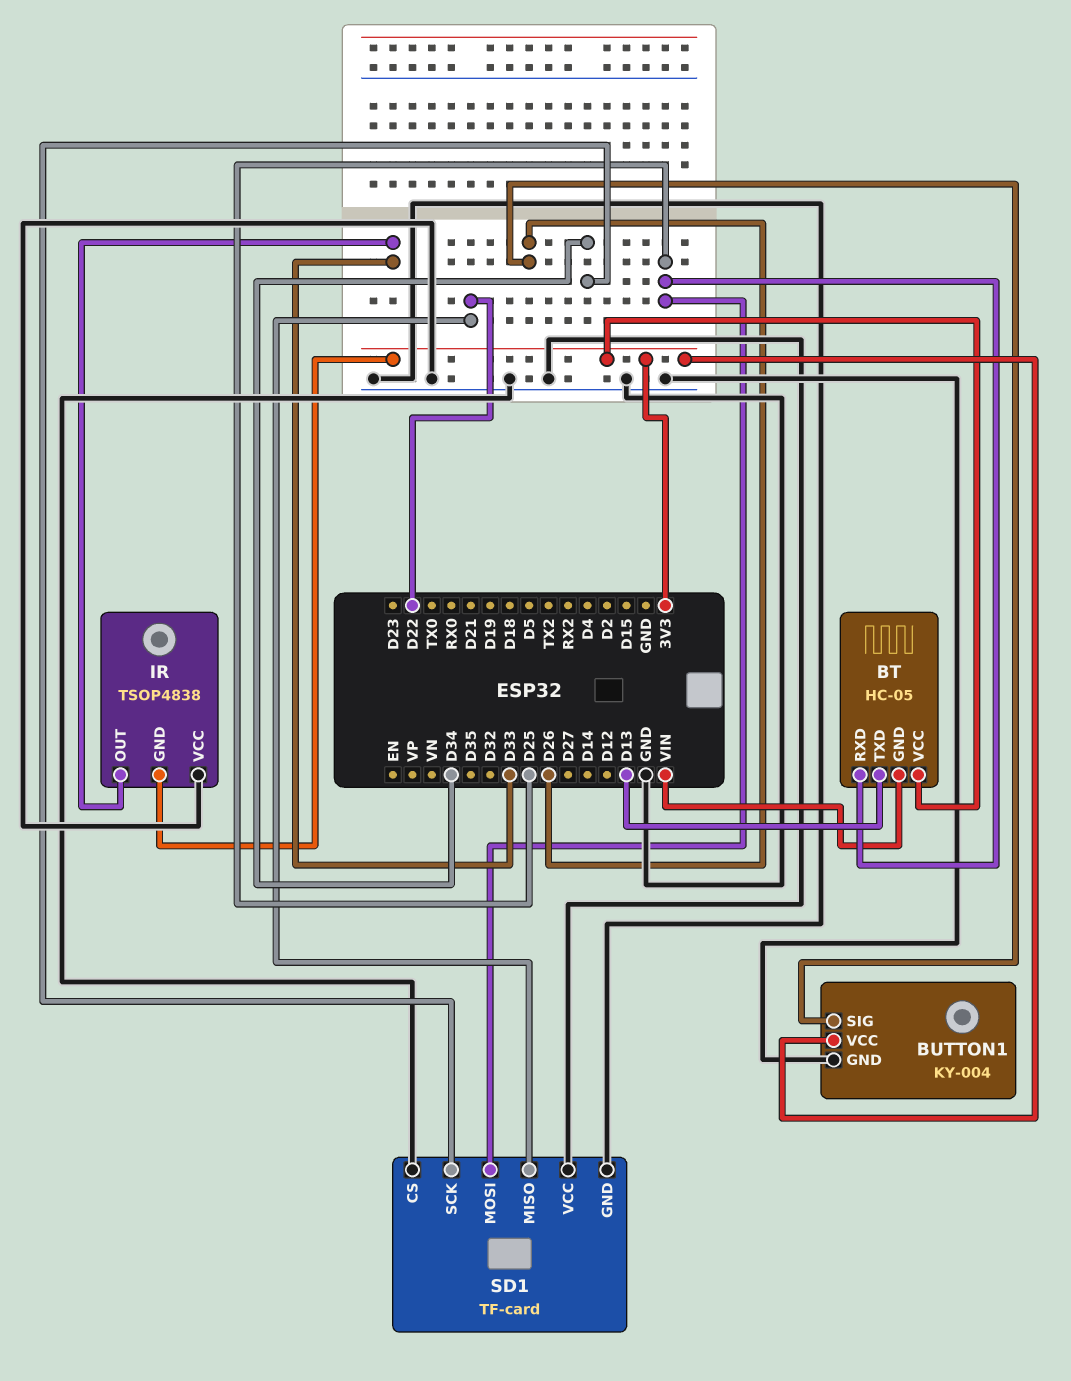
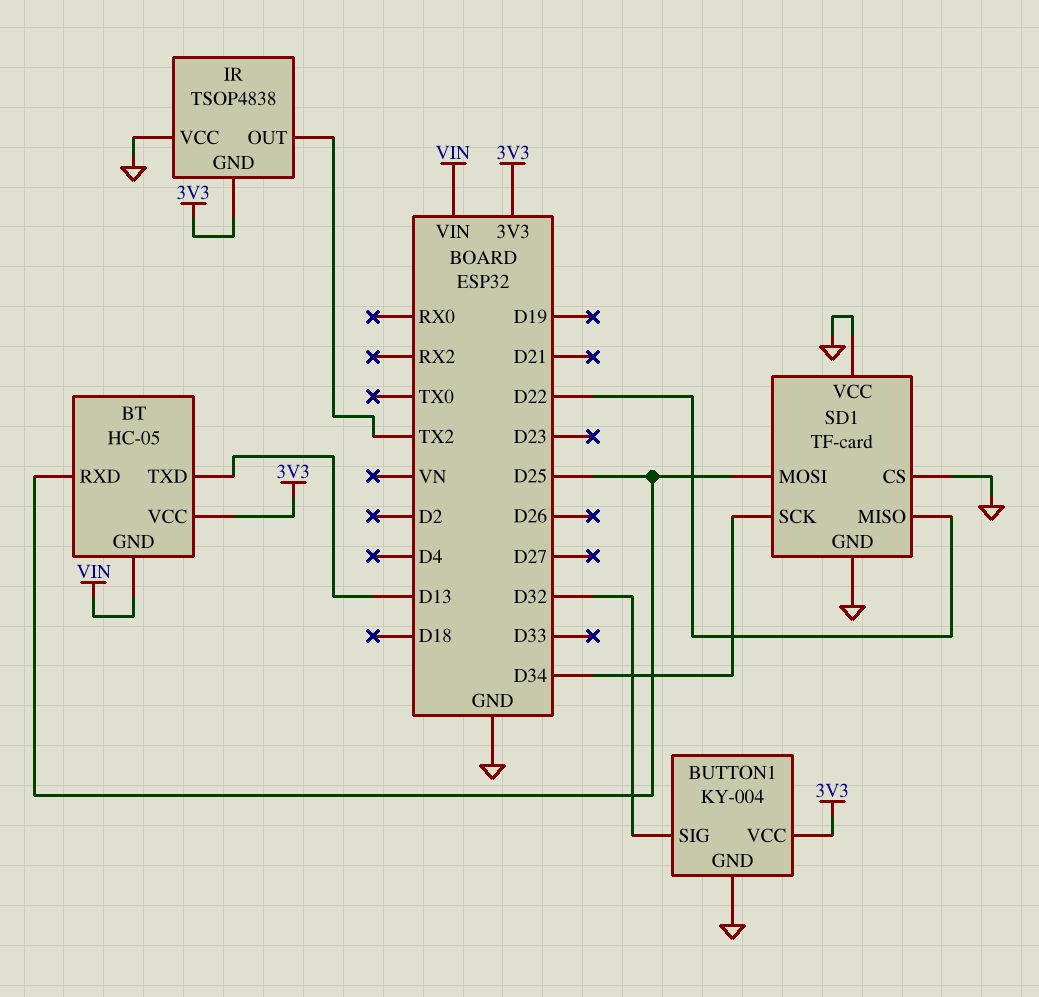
BUTTON1 pin SIG: D26 -> D32
IR pin OUT: D33 -> TX2

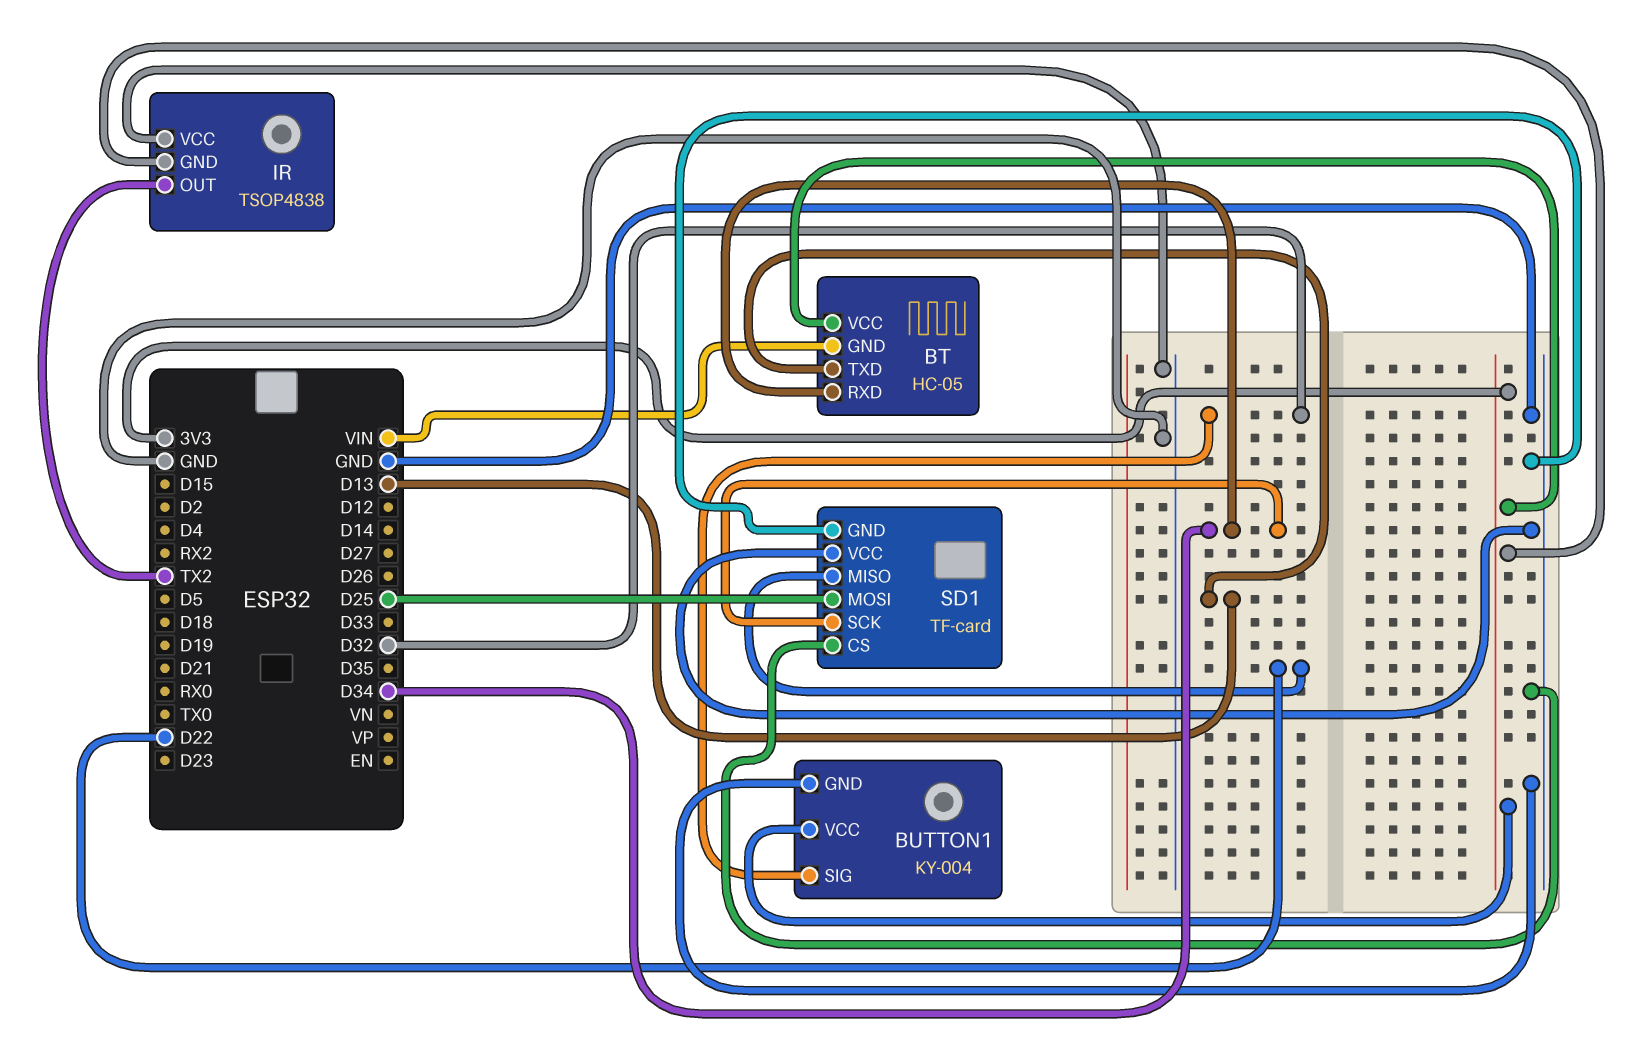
BT pin RXD: D25 -> D34

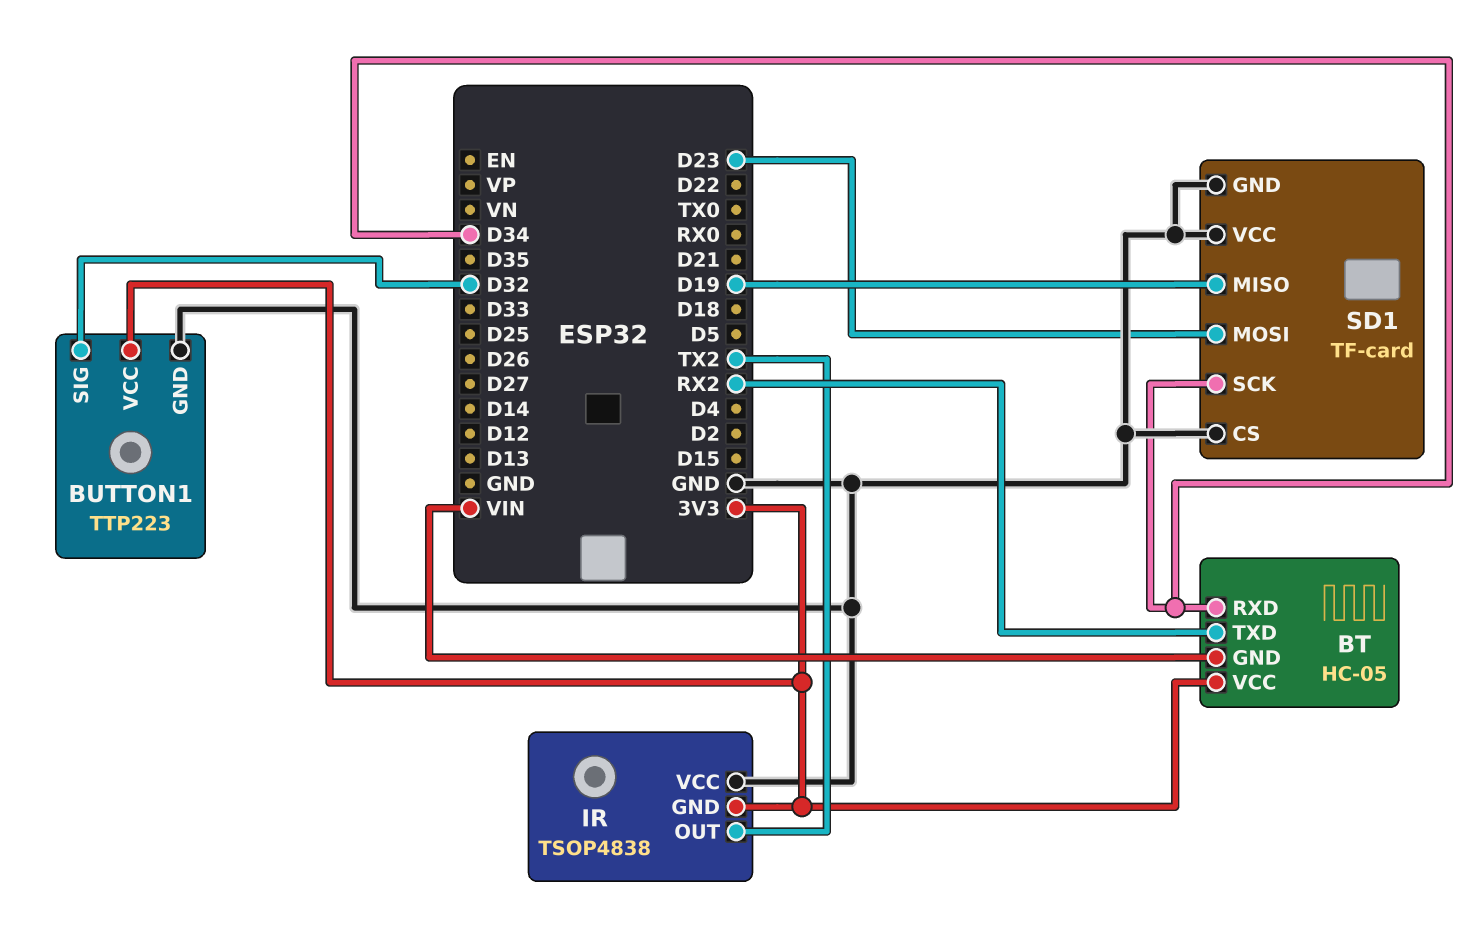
BT pin TXD: D13 -> RX2
BUTTON1: KY-004 -> TTP223
SD1 pin MISO: D22 -> D19
SD1 pin MOSI: D25 -> D23

